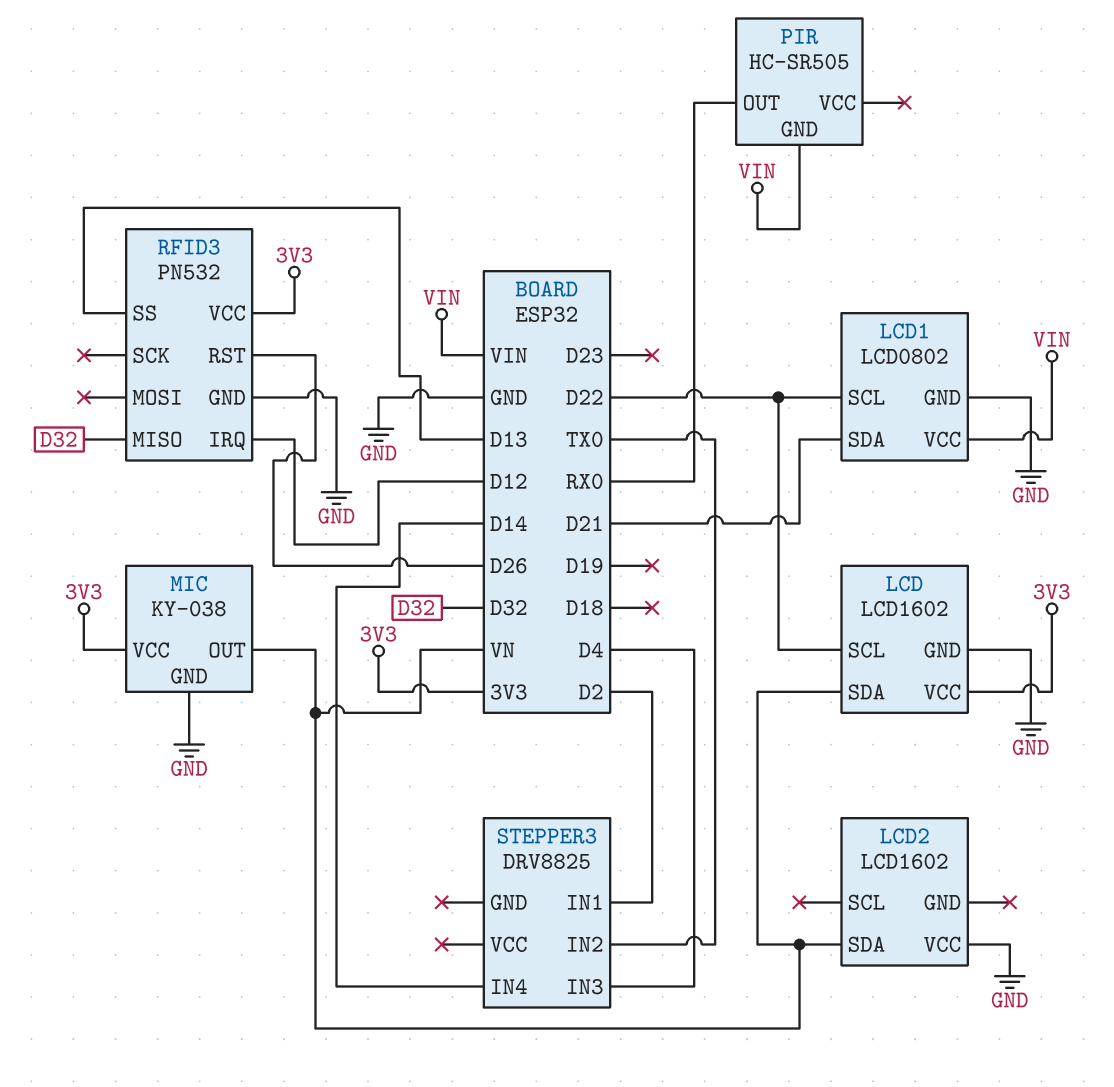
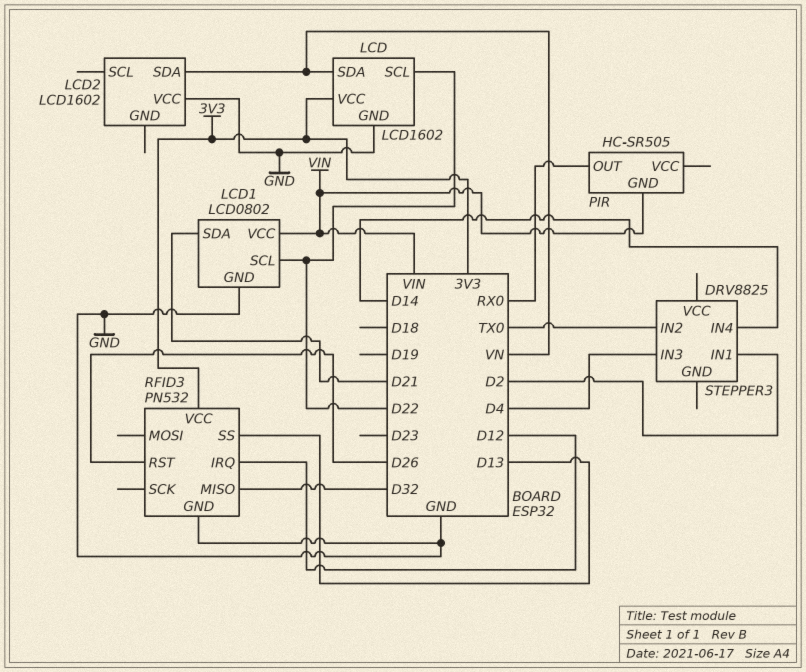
MIC: KY-038 -> none
MIC pin GND: GND -> none
MIC pin OUT: VN -> none
MIC pin VCC: 3V3 -> none

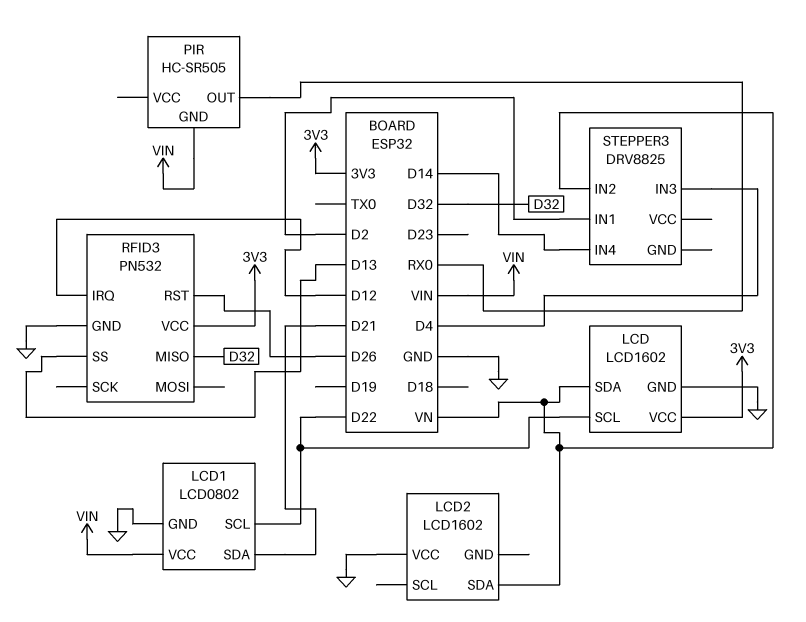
STEPPER3 pin IN2: TX0 -> VN

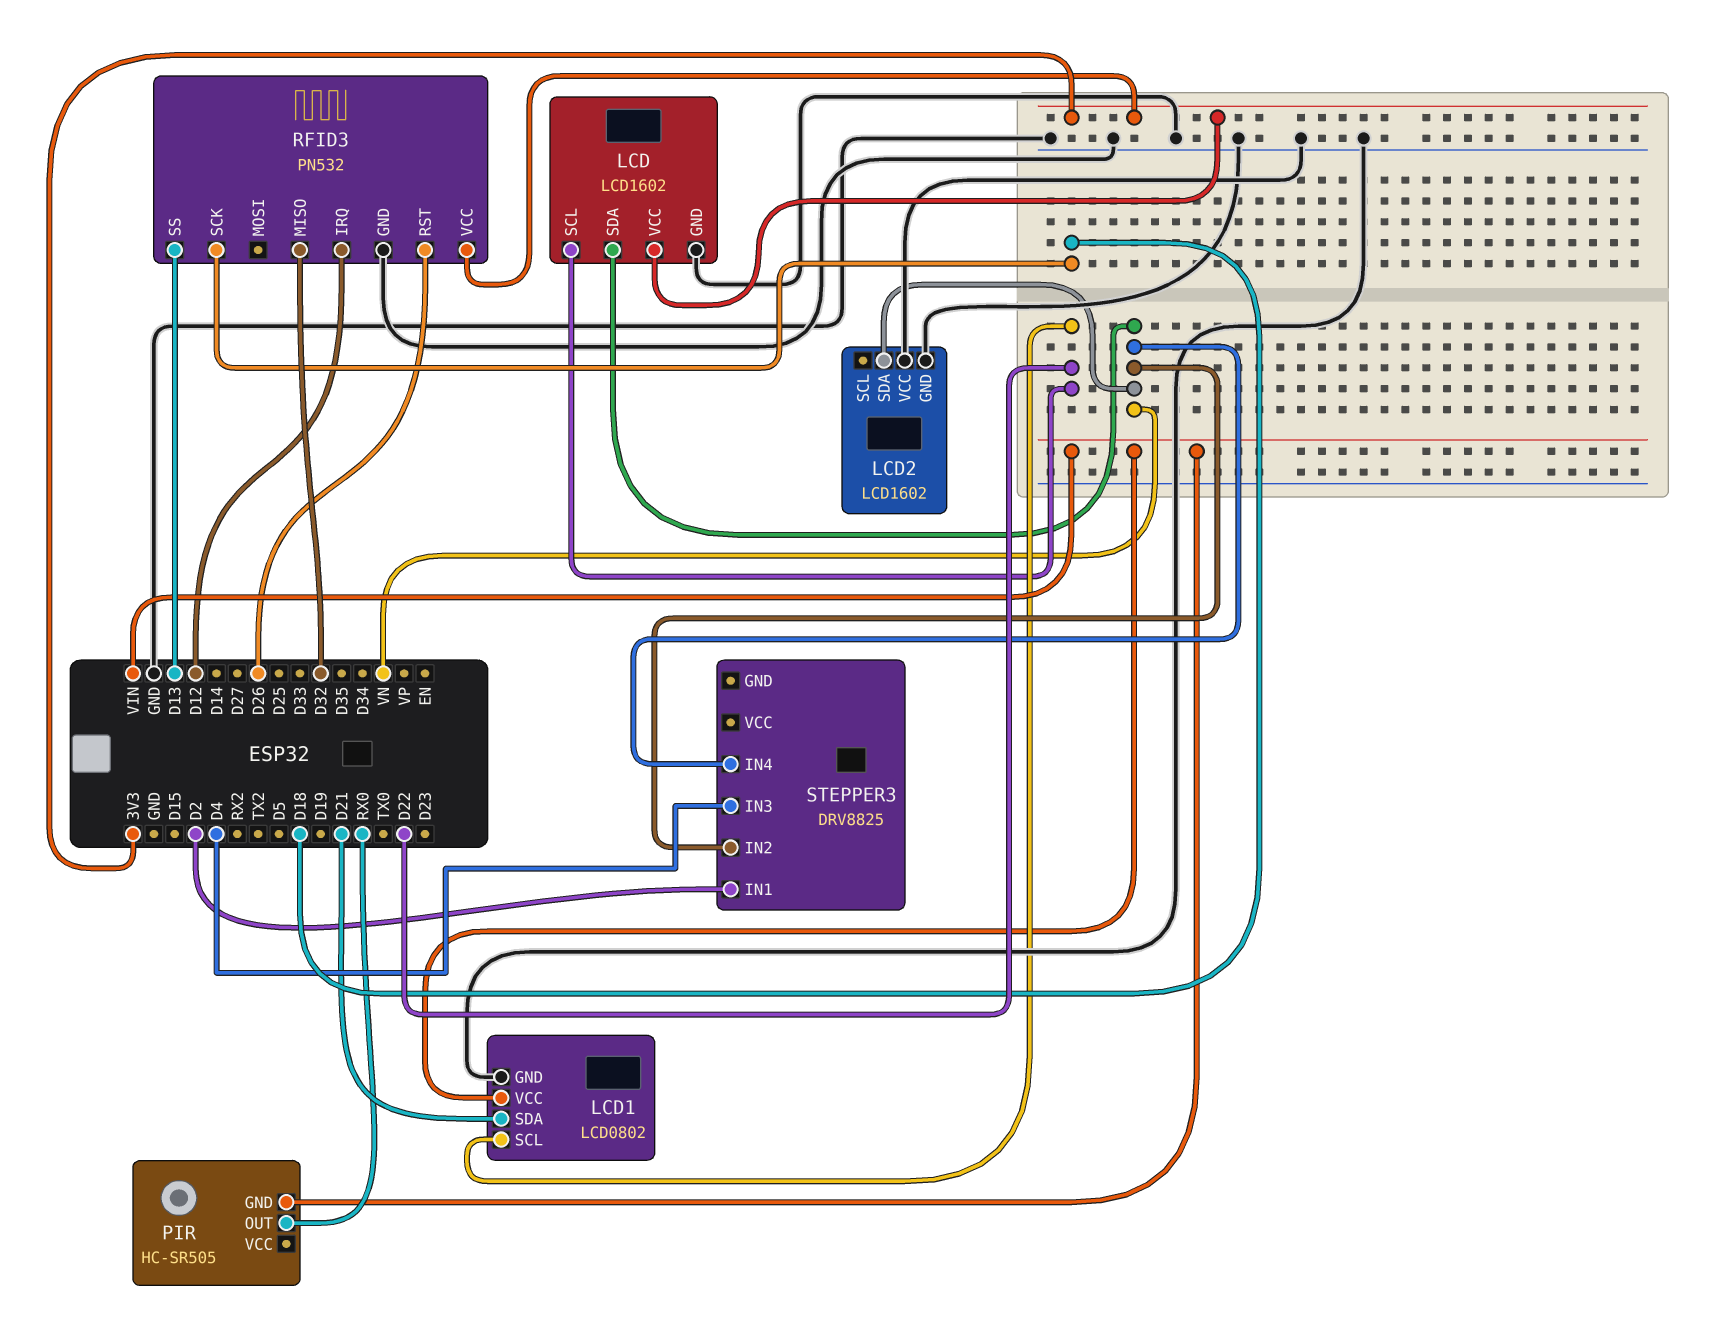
LCD2 pin GND: none -> GND
RFID3 pin SCK: none -> D18
STEPPER3 pin IN4: D14 -> VN

